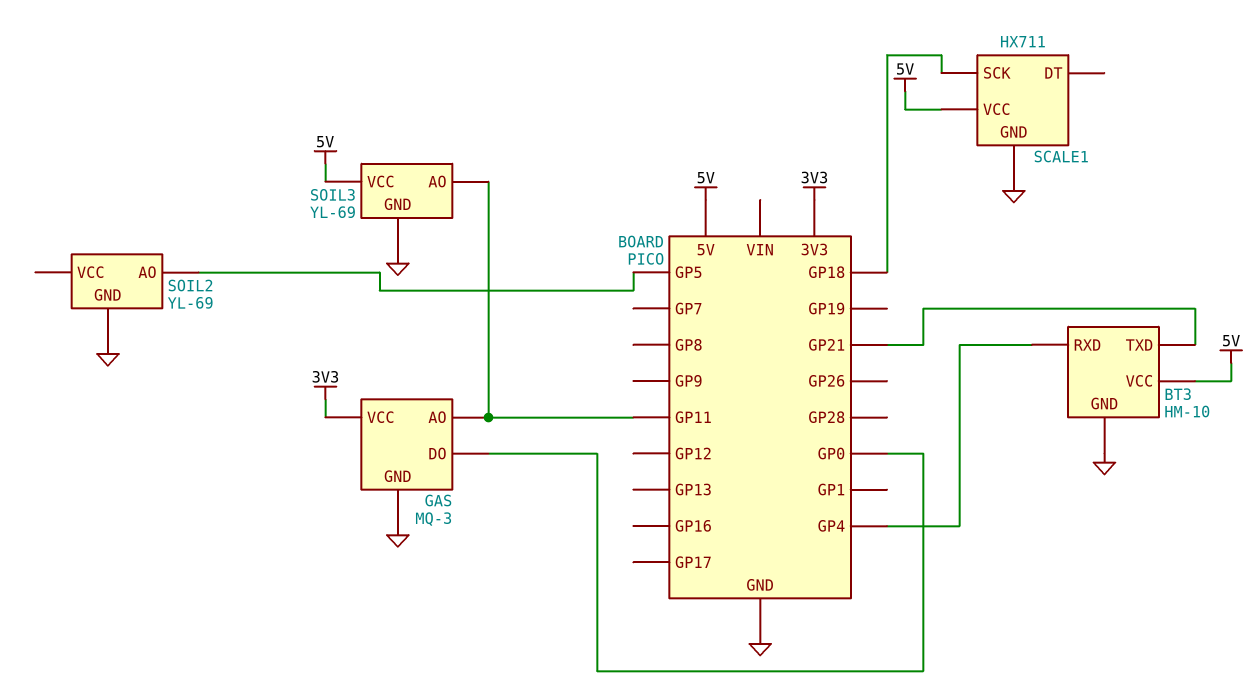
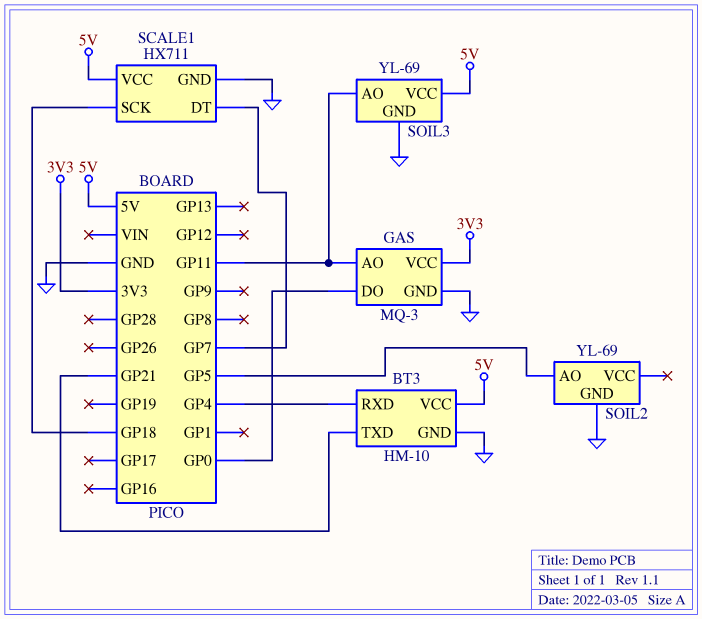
SCALE1 pin DT: none -> GP7

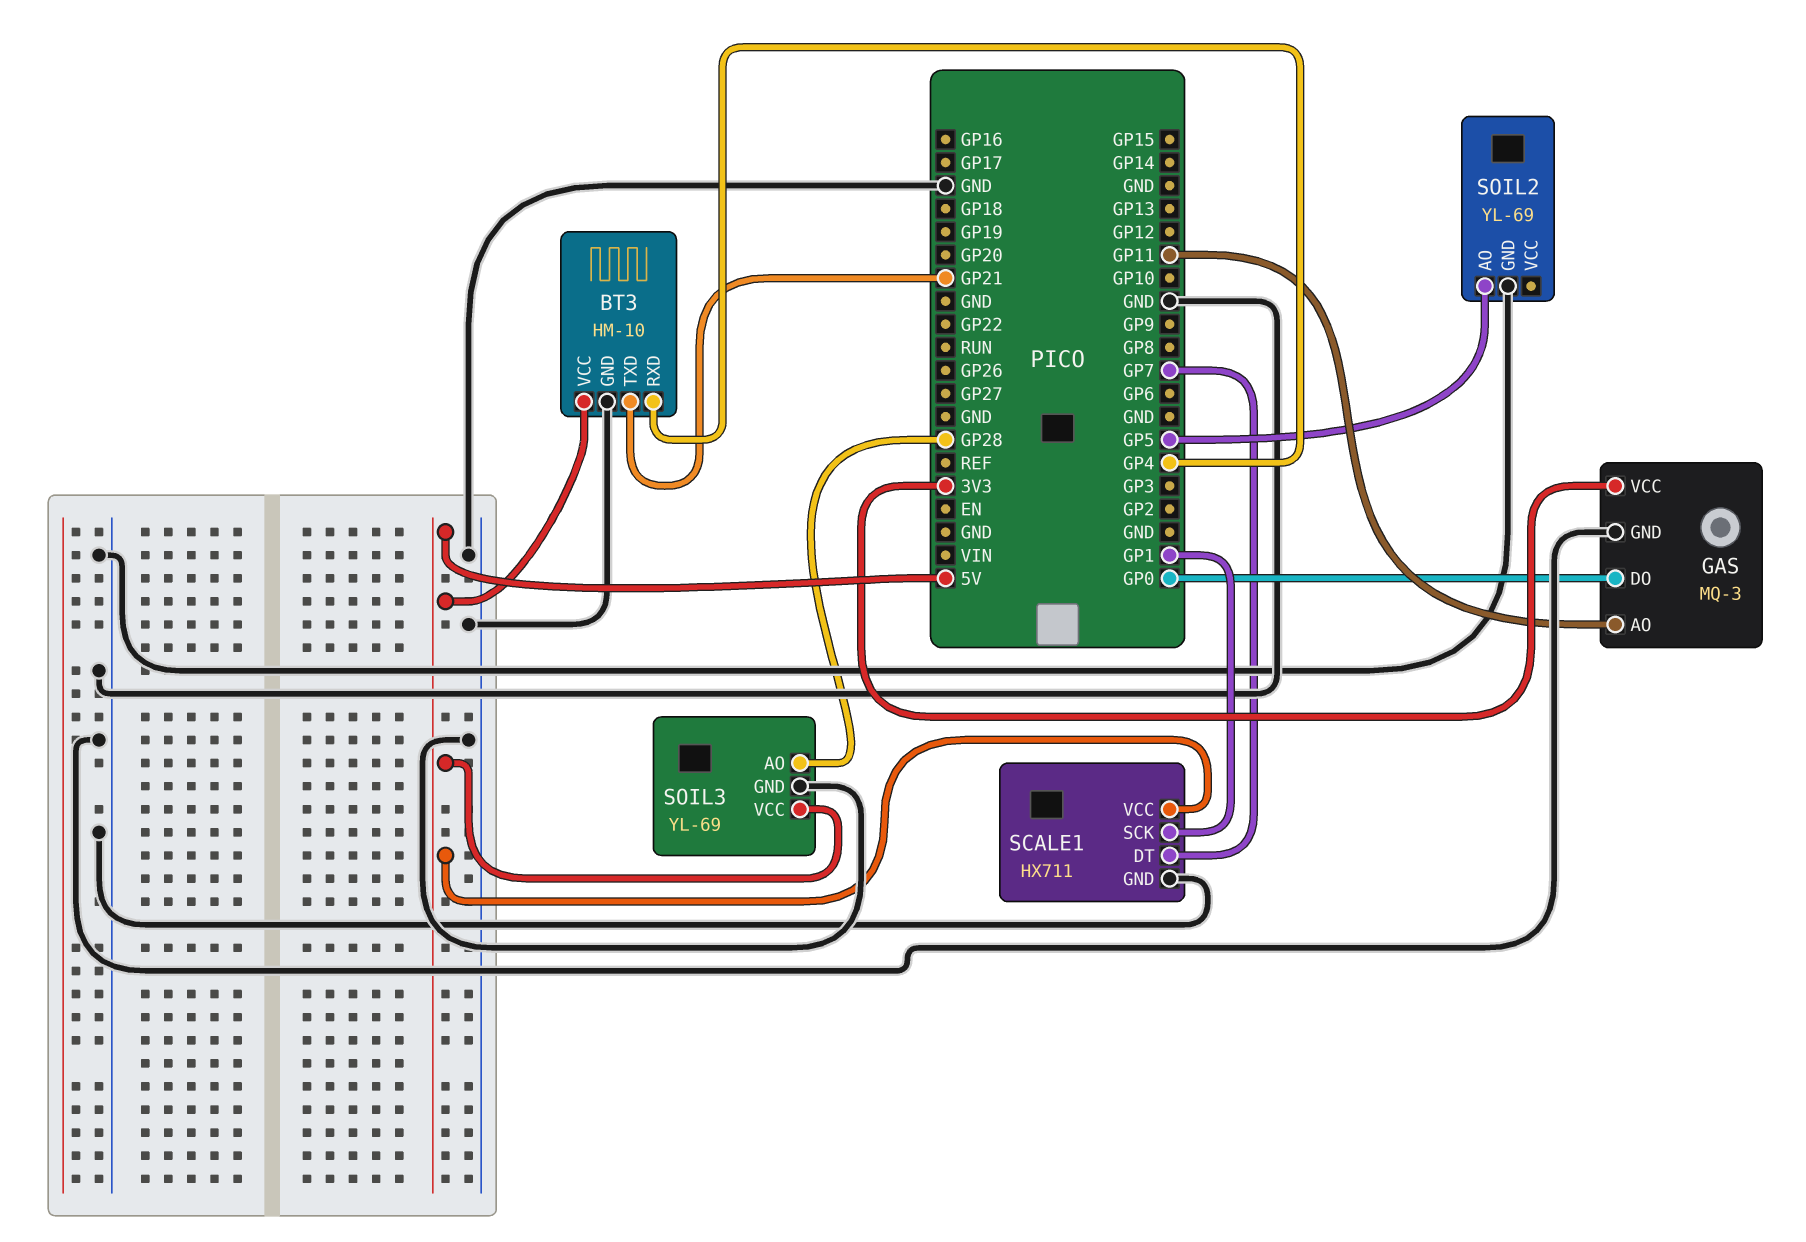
SCALE1 pin SCK: GP18 -> GP1
SOIL3 pin AO: GP11 -> GP28

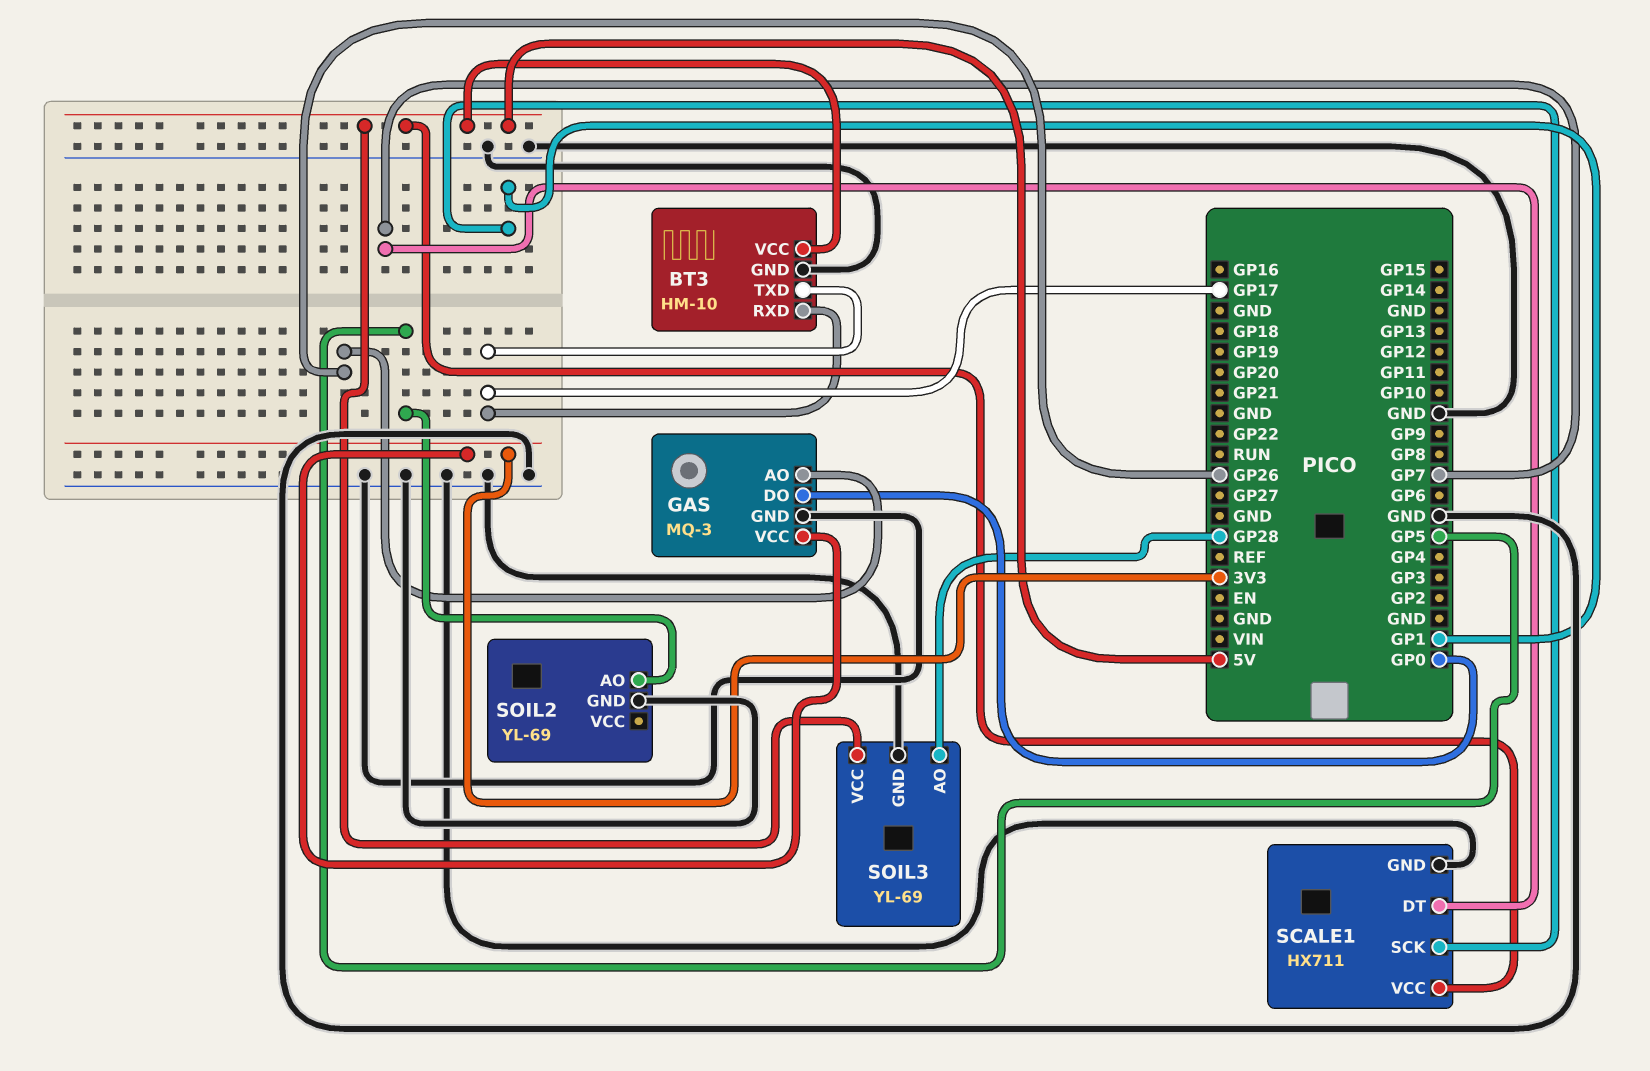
BT3 pin RXD: GP4 -> GP17
BT3 pin TXD: GP21 -> GP17
GAS pin AO: GP11 -> GP26

